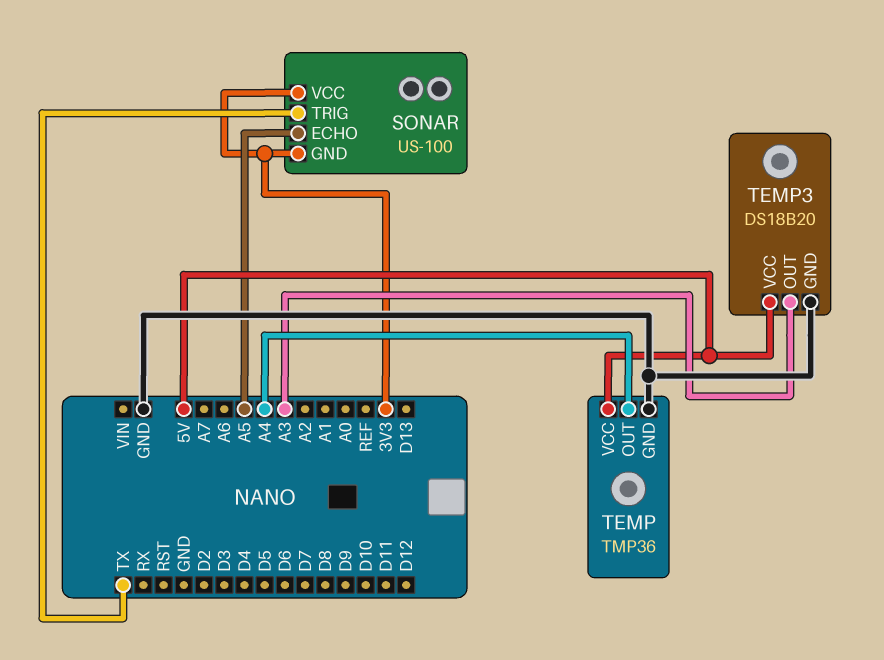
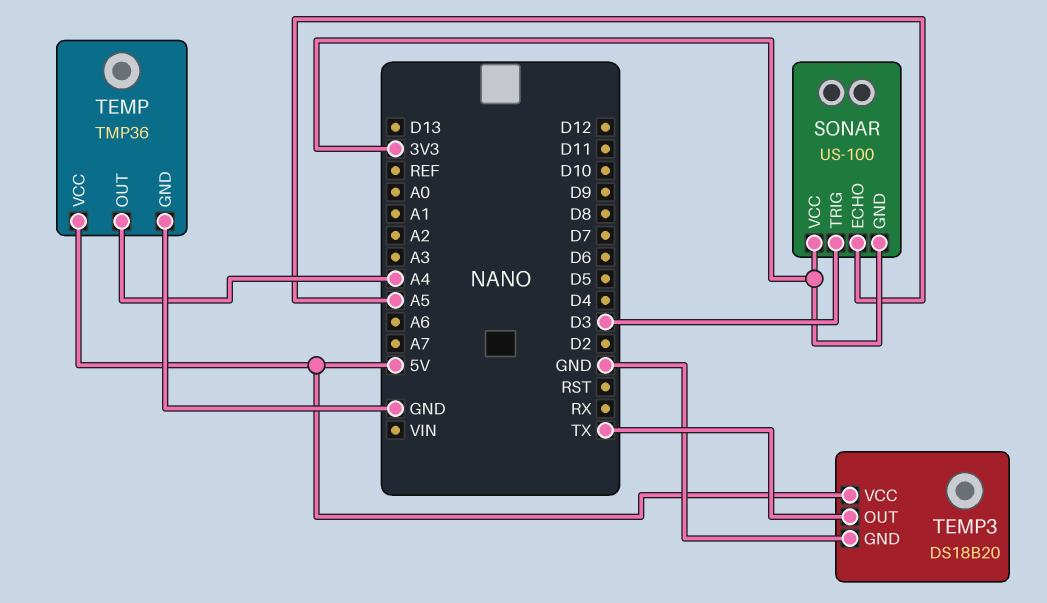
SONAR pin TRIG: TX -> D3
TEMP3 pin OUT: A3 -> TX

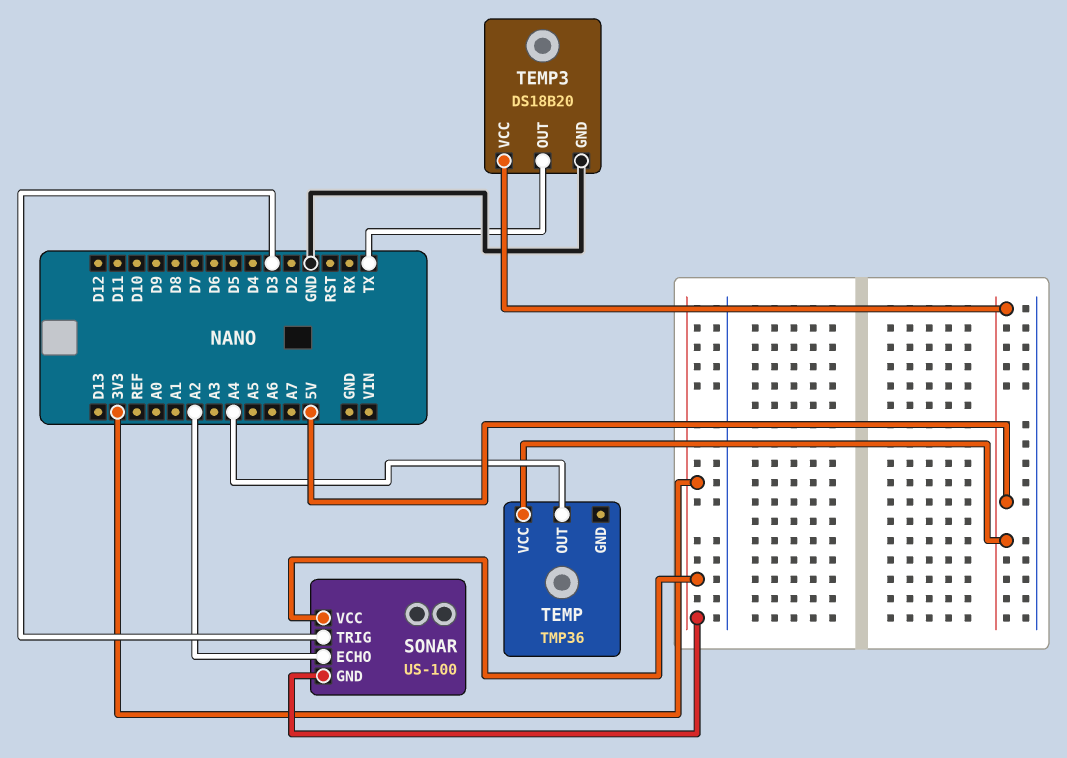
SONAR pin ECHO: A5 -> A2
TEMP pin GND: GND -> none

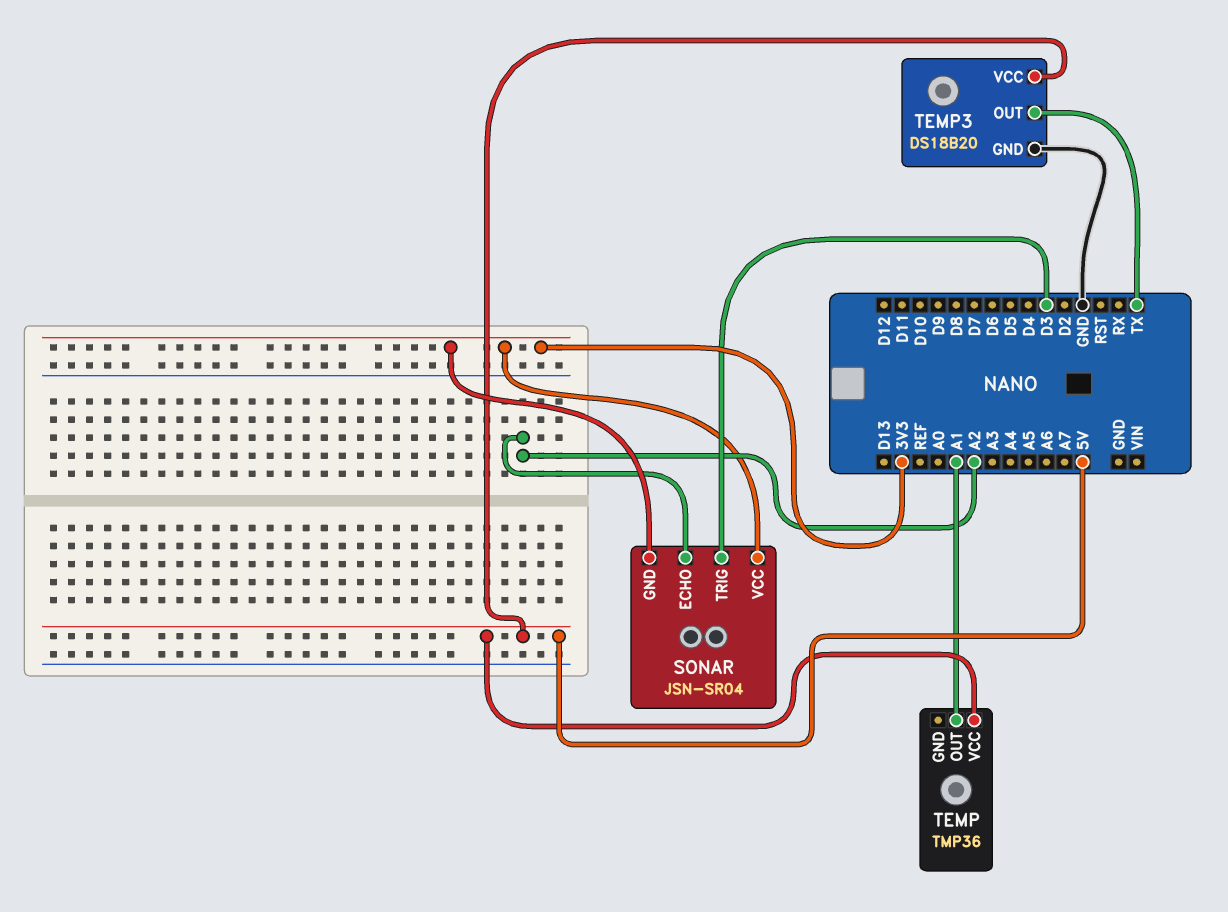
SONAR: US-100 -> JSN-SR04
TEMP pin OUT: A4 -> A1

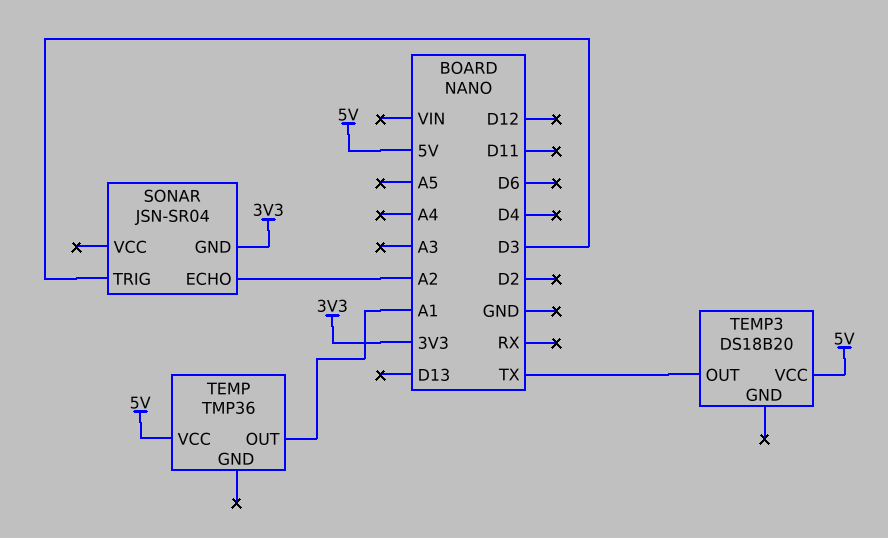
SONAR pin VCC: 3V3 -> none
TEMP3 pin GND: GND -> none

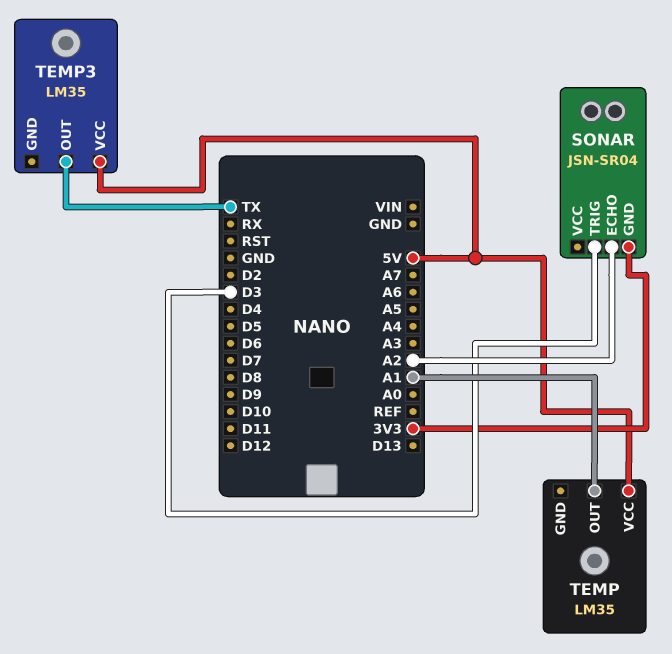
TEMP: TMP36 -> LM35
TEMP3: DS18B20 -> LM35

